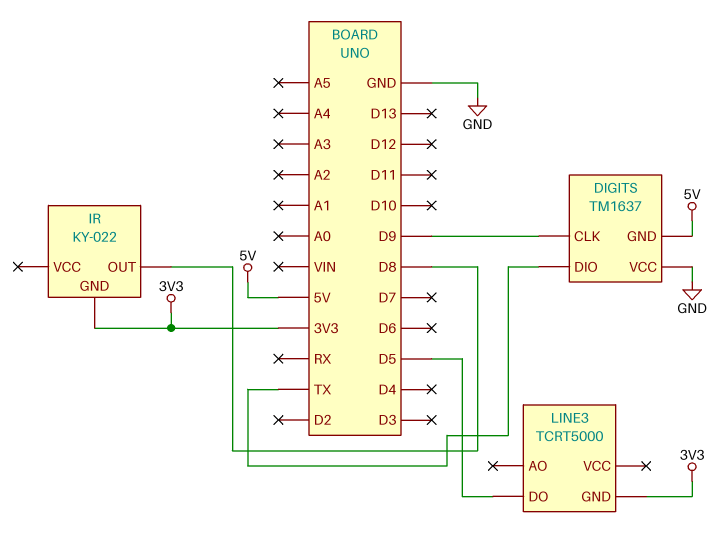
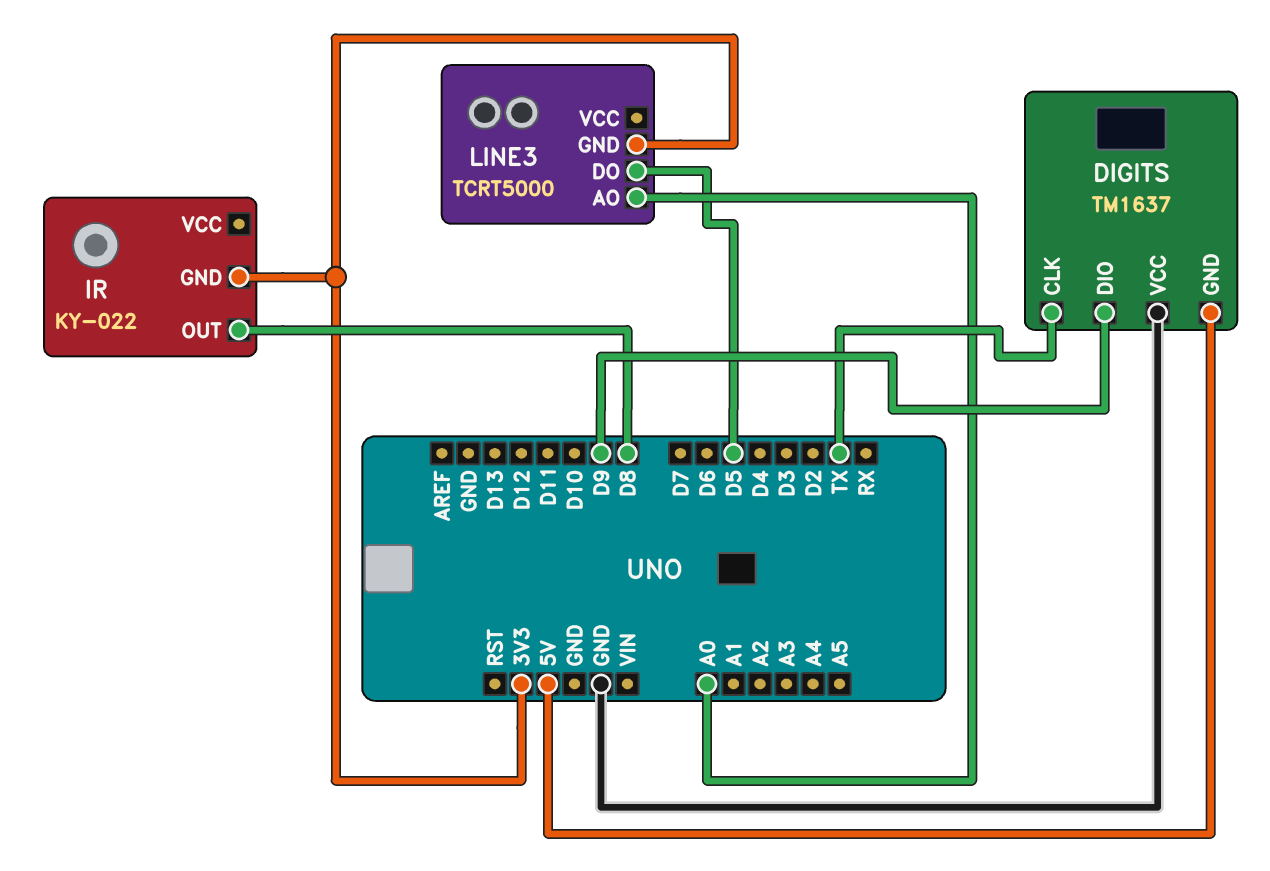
DIGITS pin CLK: D9 -> TX
DIGITS pin DIO: TX -> D9
LINE3 pin AO: none -> A0

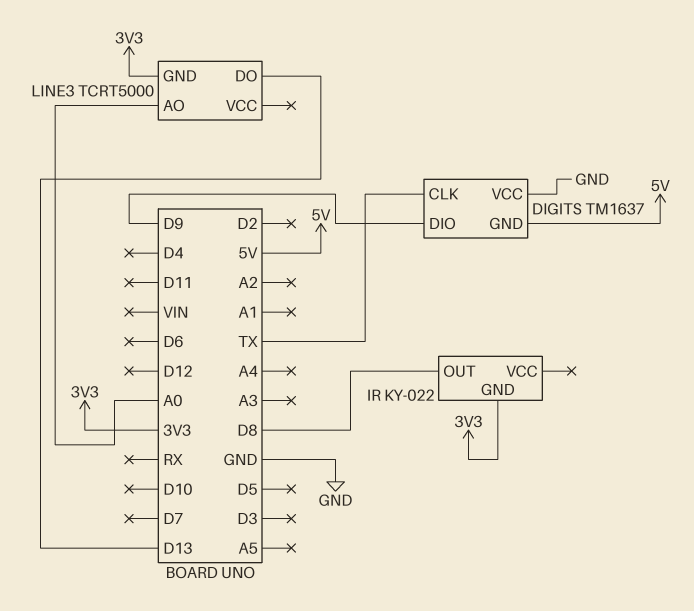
LINE3 pin DO: D5 -> D13

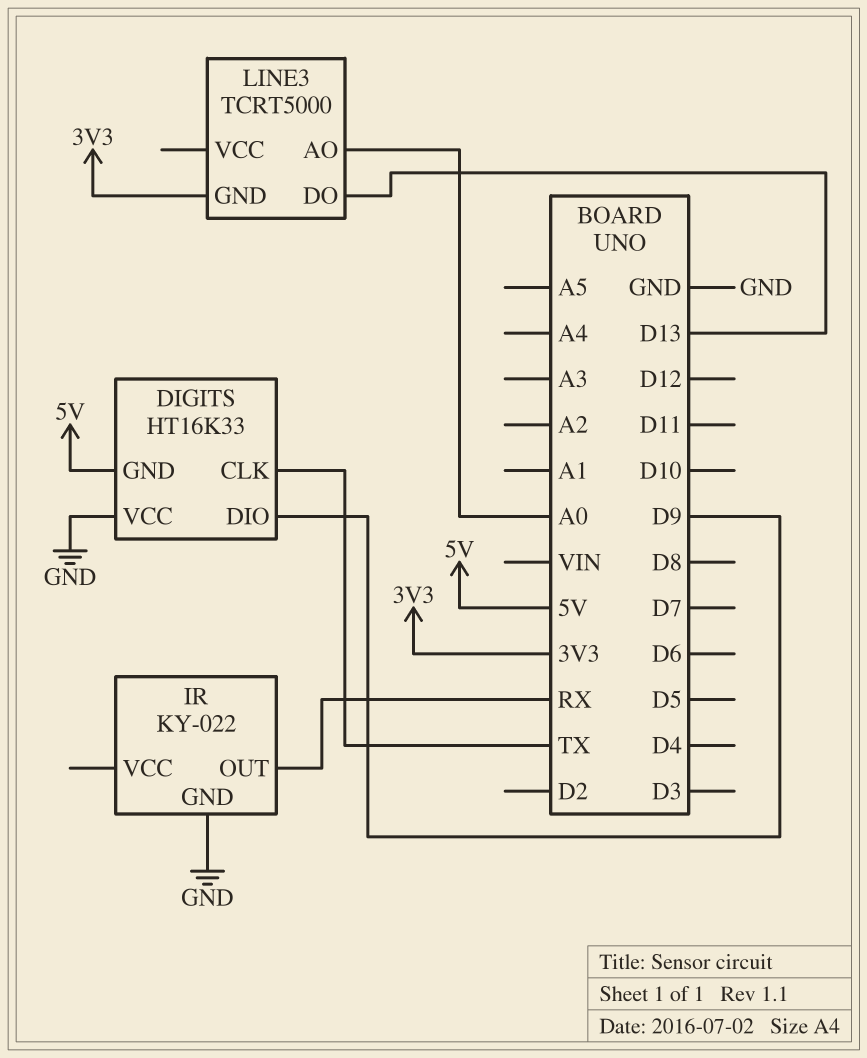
DIGITS: TM1637 -> HT16K33
IR pin GND: 3V3 -> GND
IR pin OUT: D8 -> RX

